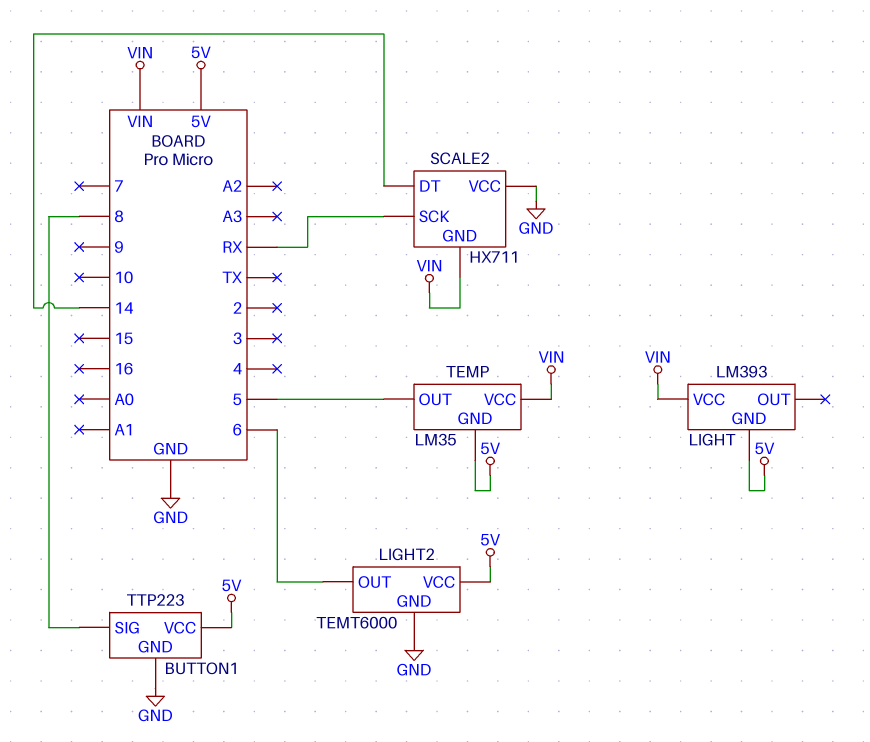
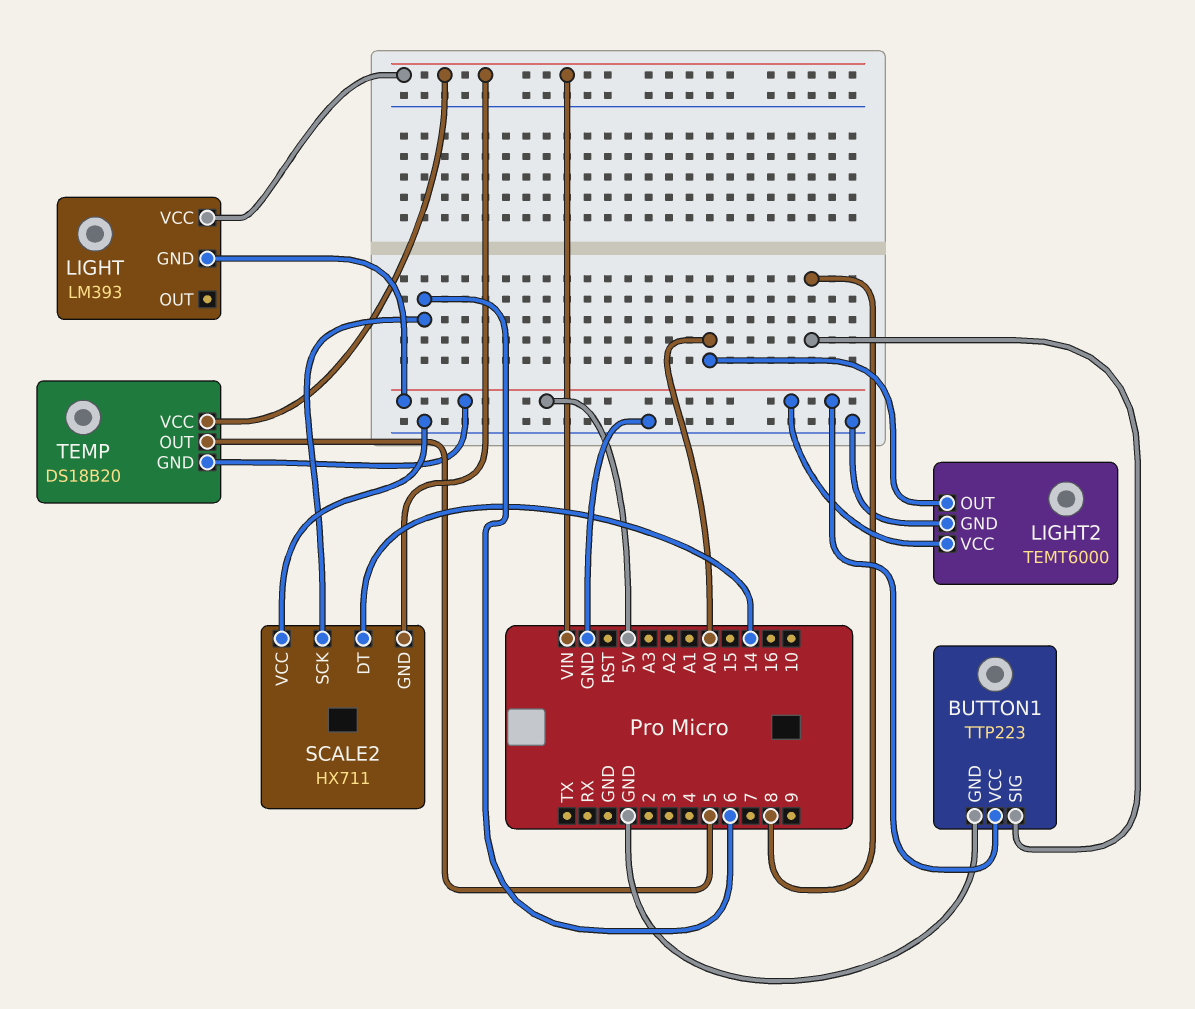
LIGHT2 pin OUT: 6 -> A0
SCALE2 pin SCK: RX -> 6
TEMP: LM35 -> DS18B20

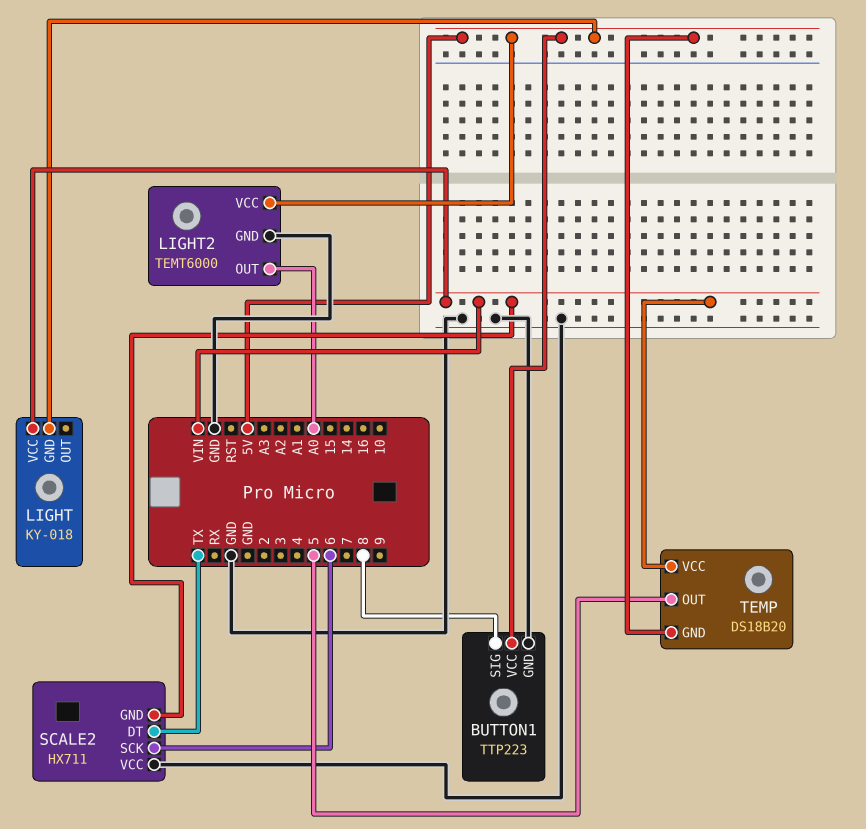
LIGHT: LM393 -> KY-018
SCALE2 pin DT: 14 -> TX

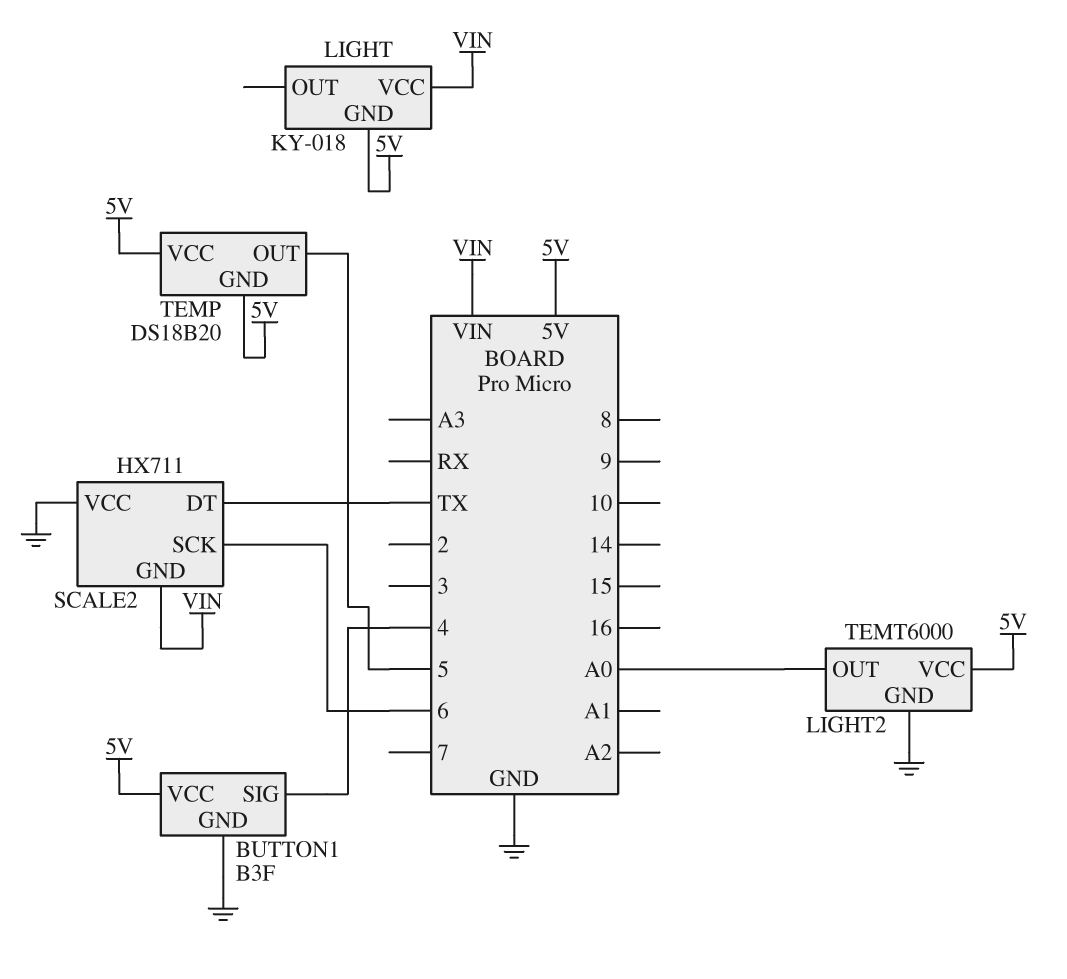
BUTTON1: TTP223 -> B3F
BUTTON1 pin SIG: 8 -> 4
TEMP pin VCC: VIN -> 5V

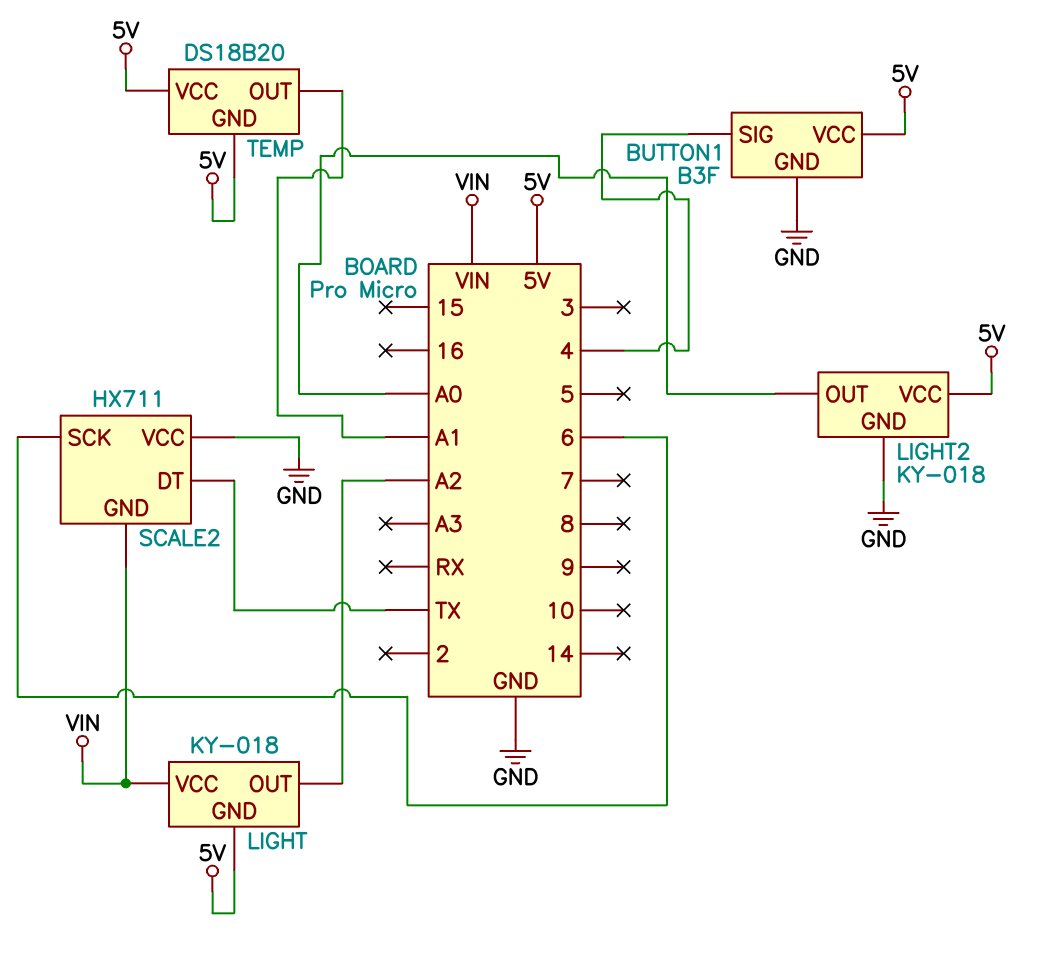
LIGHT pin OUT: none -> A2
LIGHT2: TEMT6000 -> KY-018
TEMP pin OUT: 5 -> A1

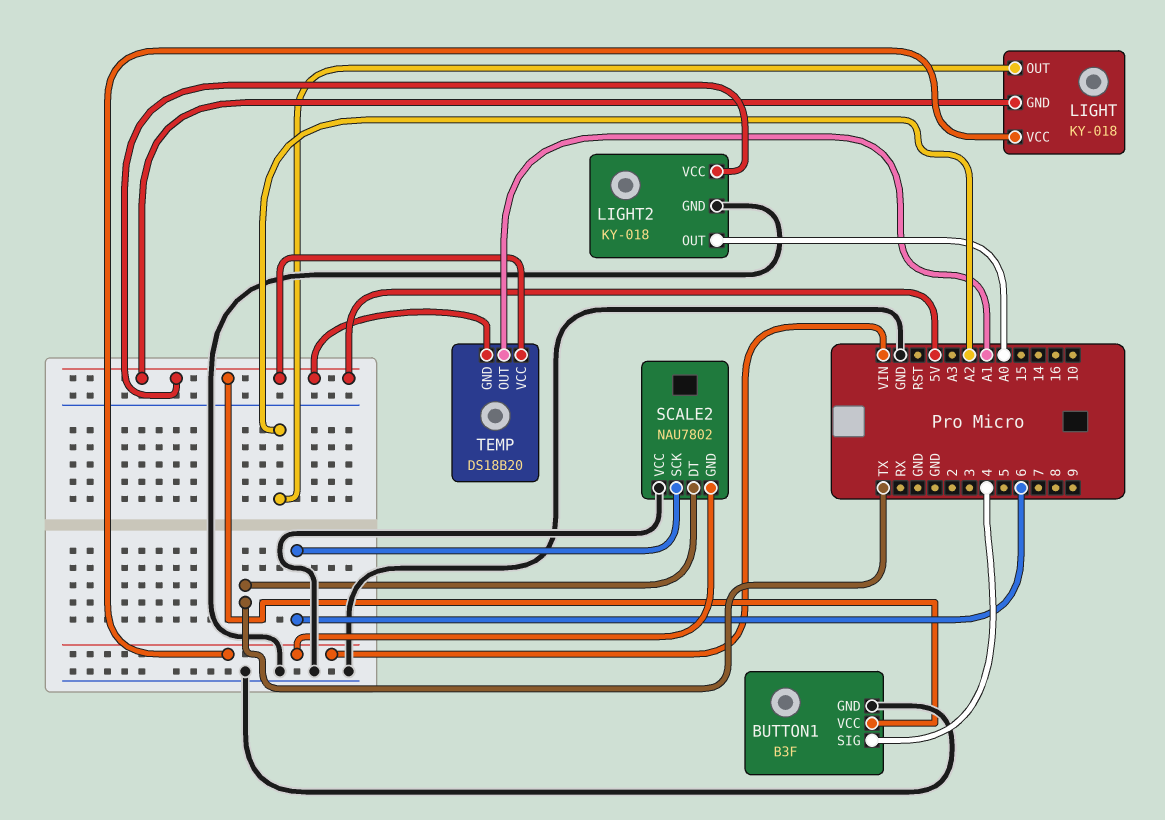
SCALE2: HX711 -> NAU7802

